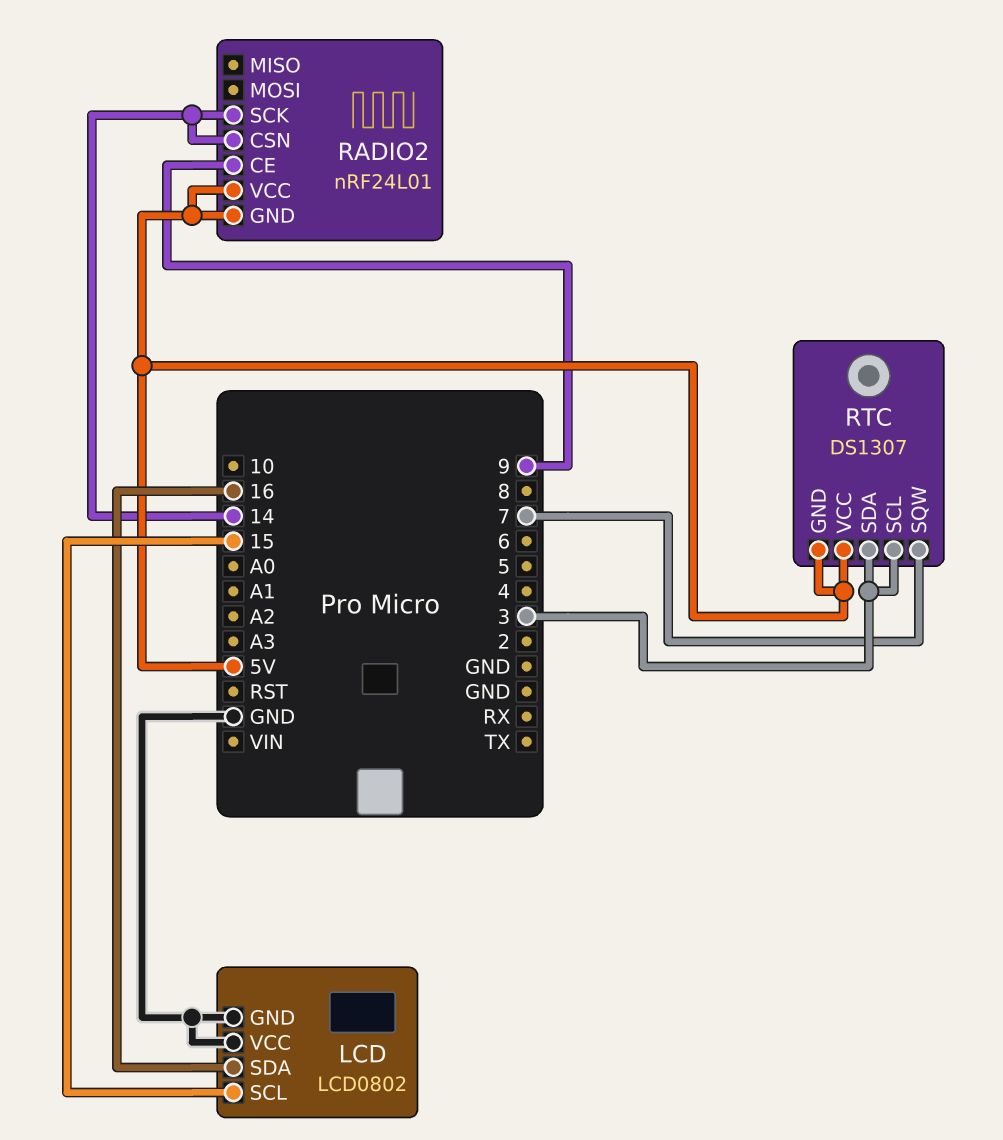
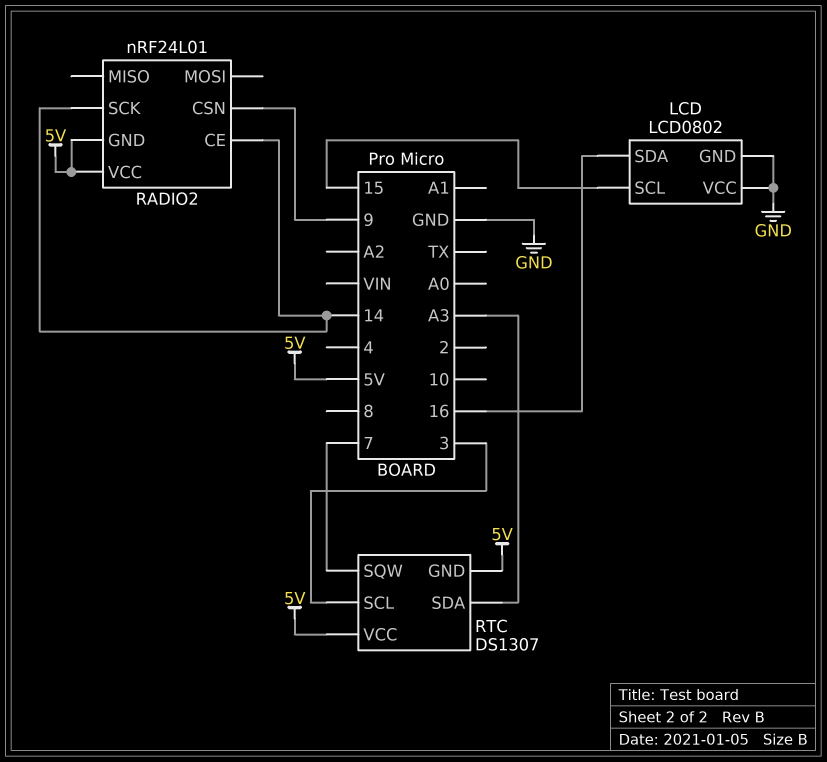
RADIO2 pin CE: 9 -> 14
RADIO2 pin CSN: 14 -> 9
RTC pin SDA: 3 -> A3

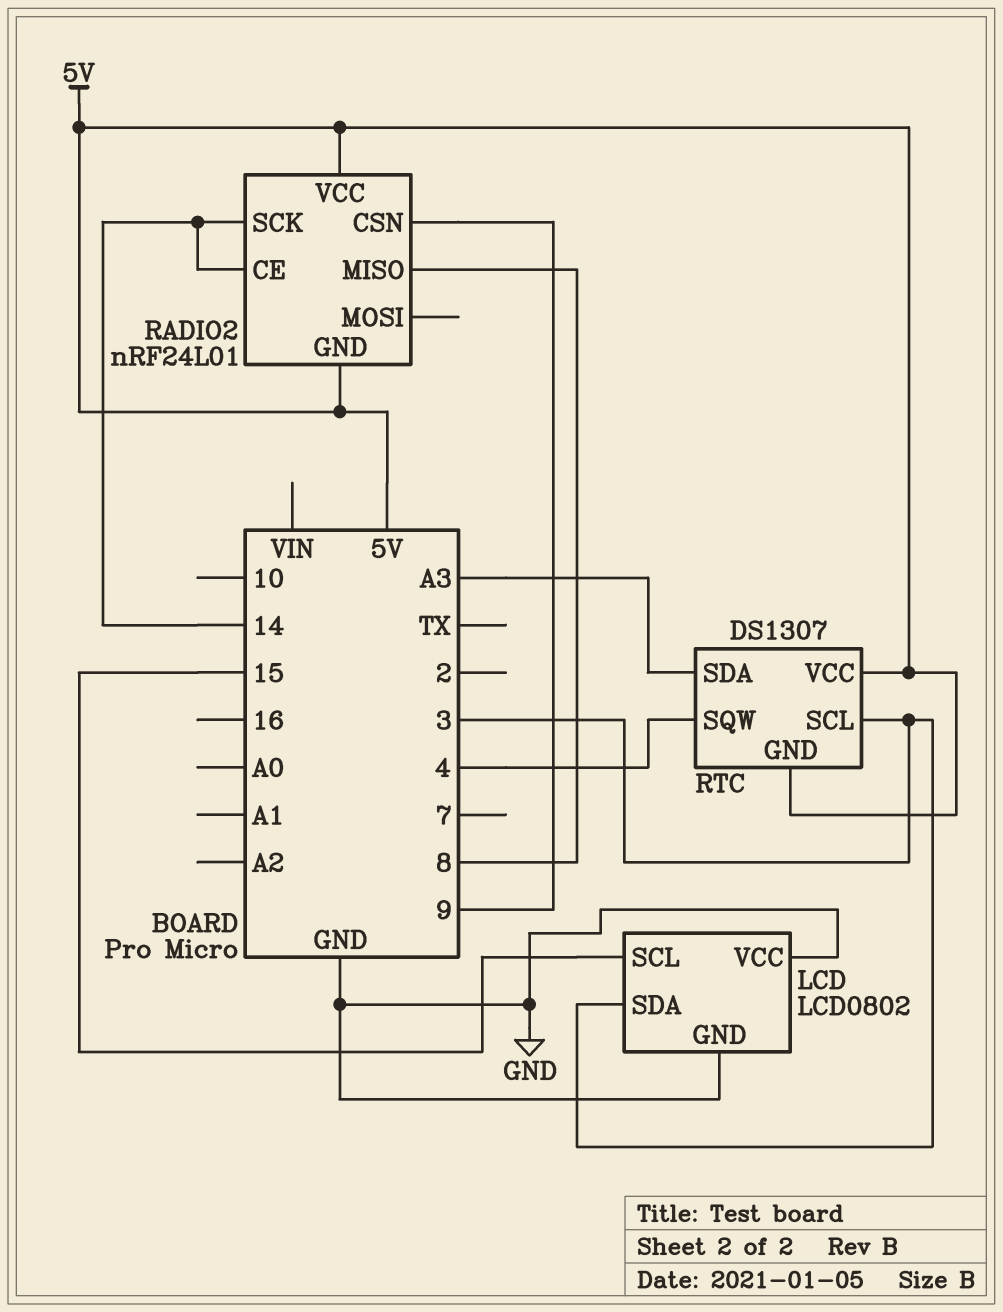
LCD pin SDA: 16 -> 3
RADIO2 pin MISO: none -> 8
RTC pin SQW: 7 -> 4

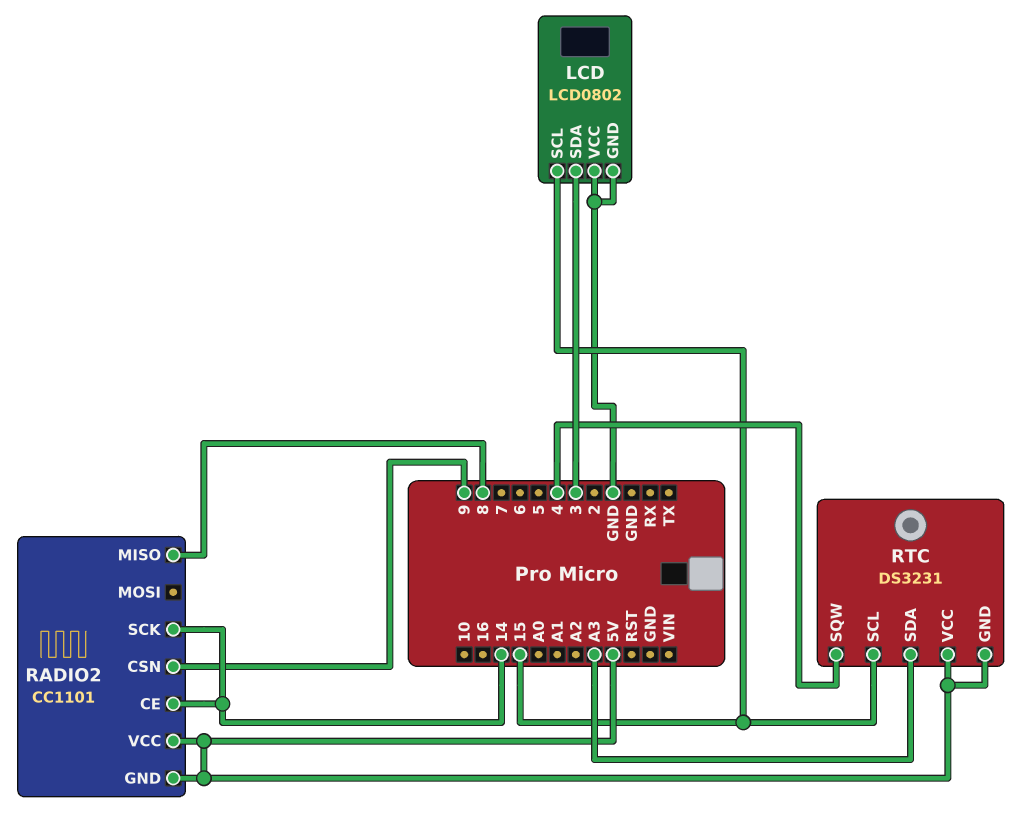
RADIO2: nRF24L01 -> CC1101
RTC: DS1307 -> DS3231
RTC pin SCL: 3 -> 15

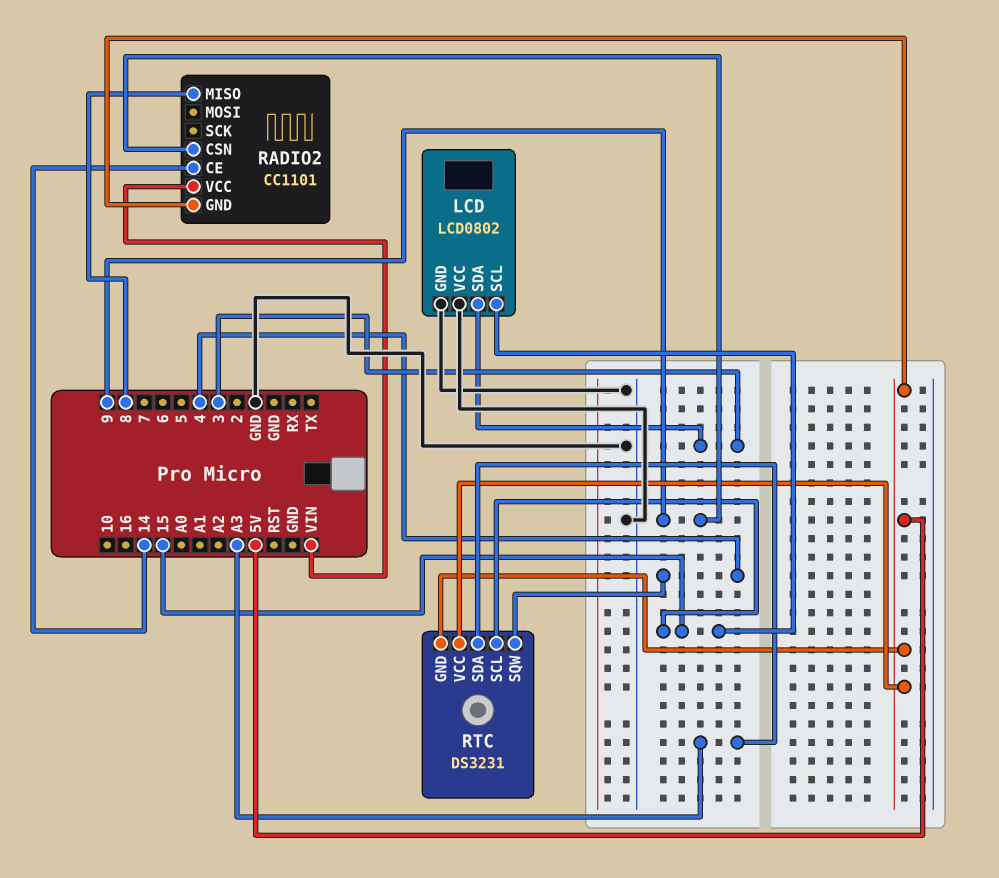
RADIO2 pin SCK: 14 -> none
RADIO2 pin VCC: 5V -> VIN

